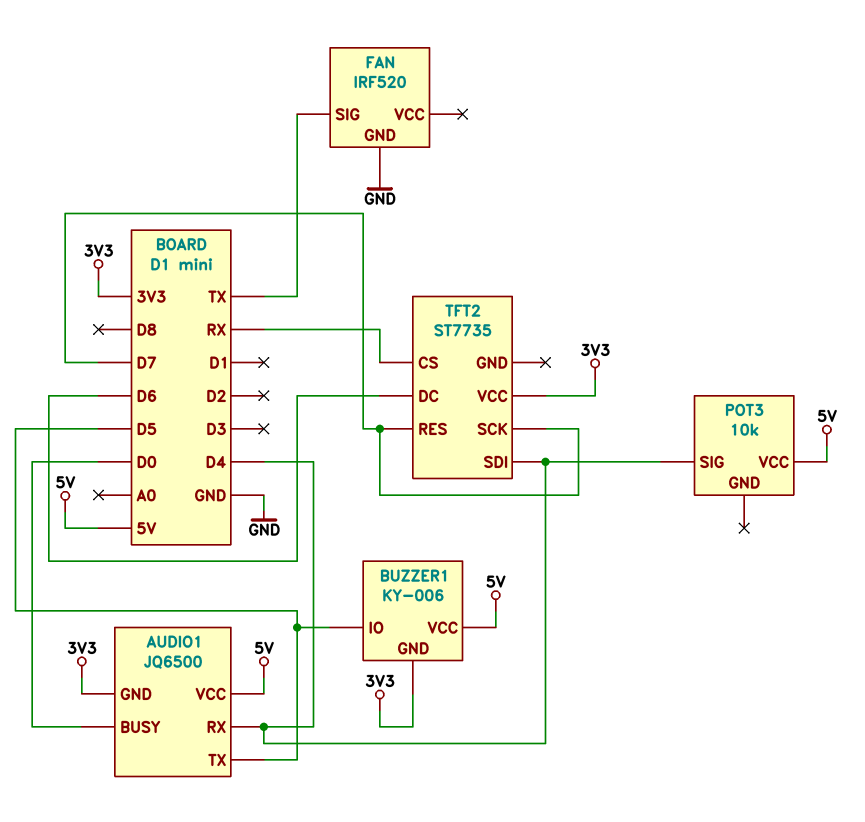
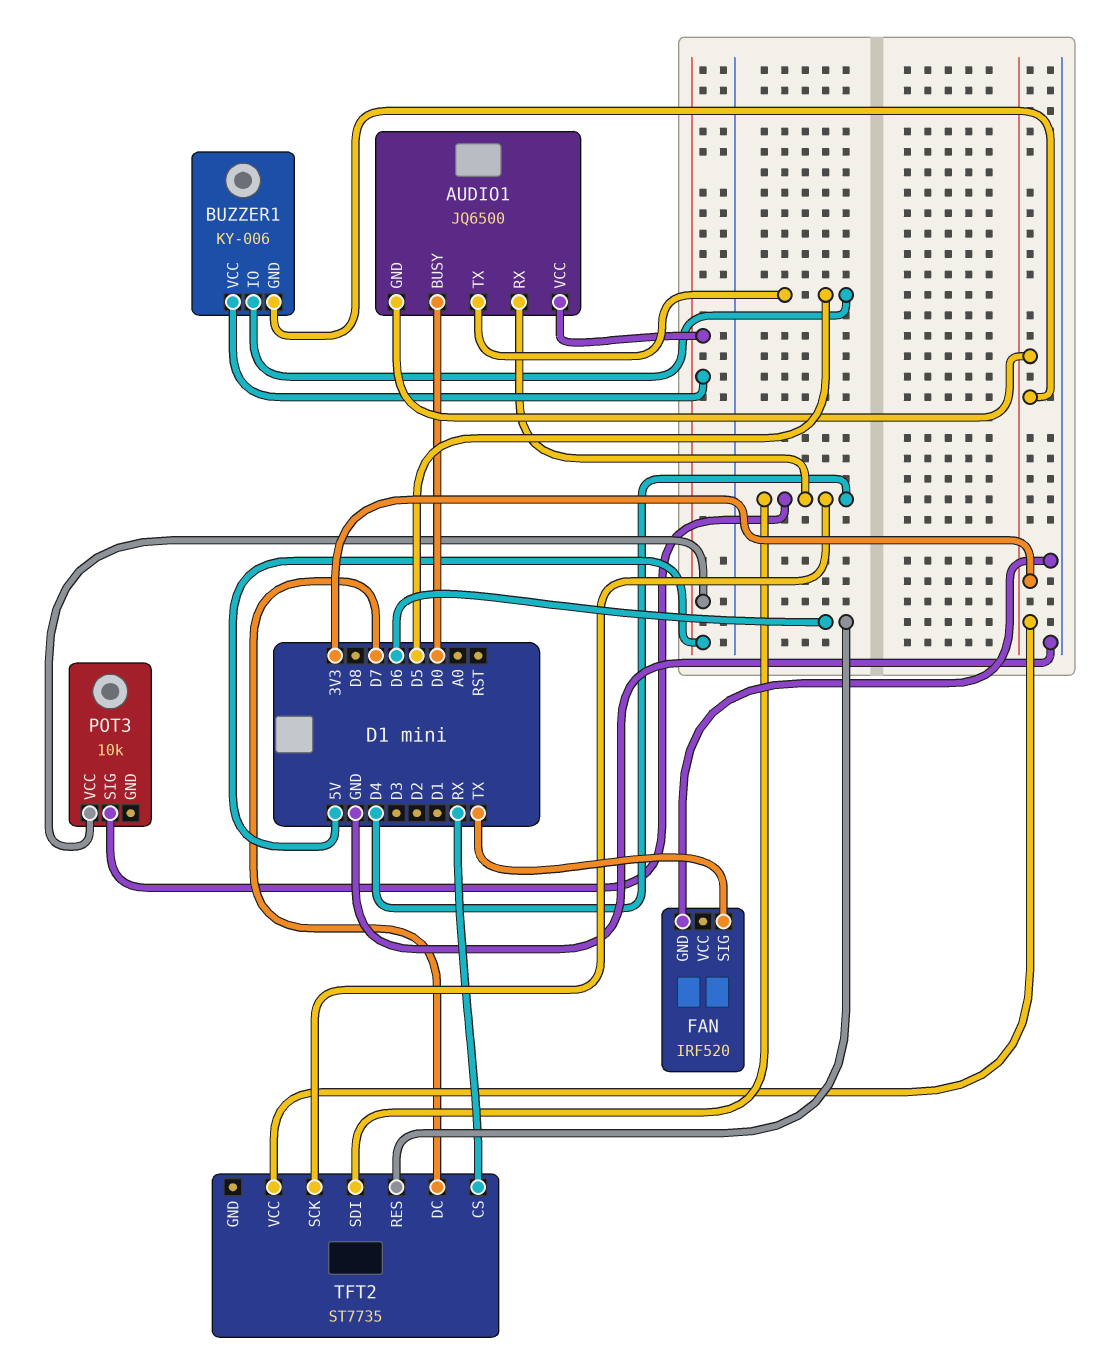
TFT2 pin DC: D6 -> D7
TFT2 pin RES: D7 -> D6
TFT2 pin SCK: D7 -> D4

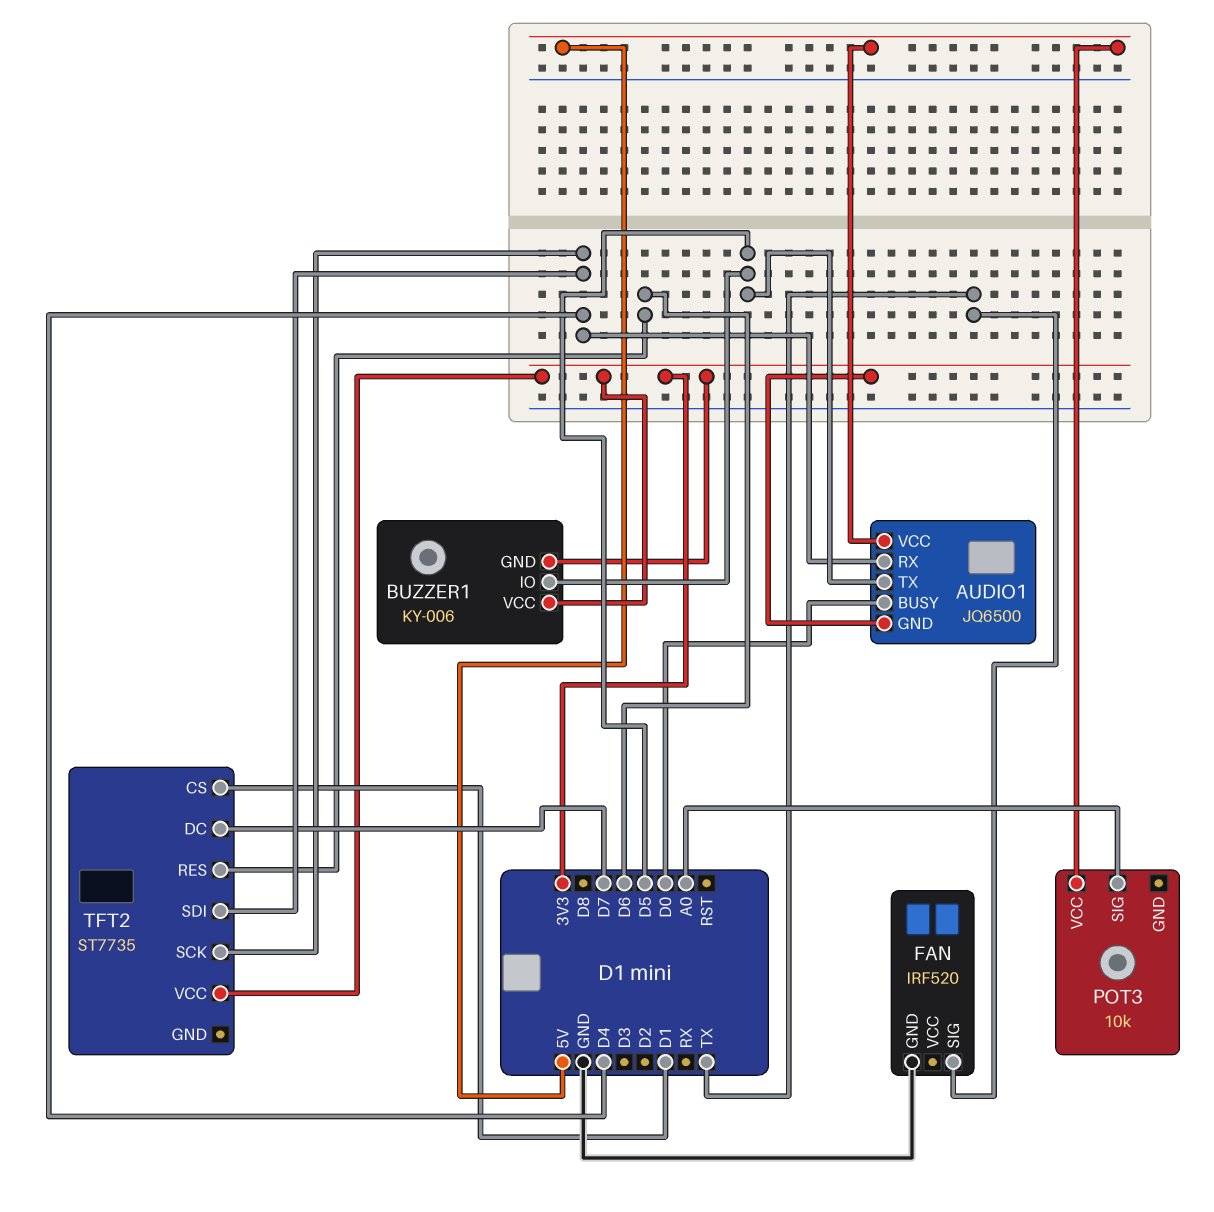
BUZZER1 pin VCC: 5V -> 3V3
POT3 pin SIG: D4 -> A0
TFT2 pin CS: RX -> D1

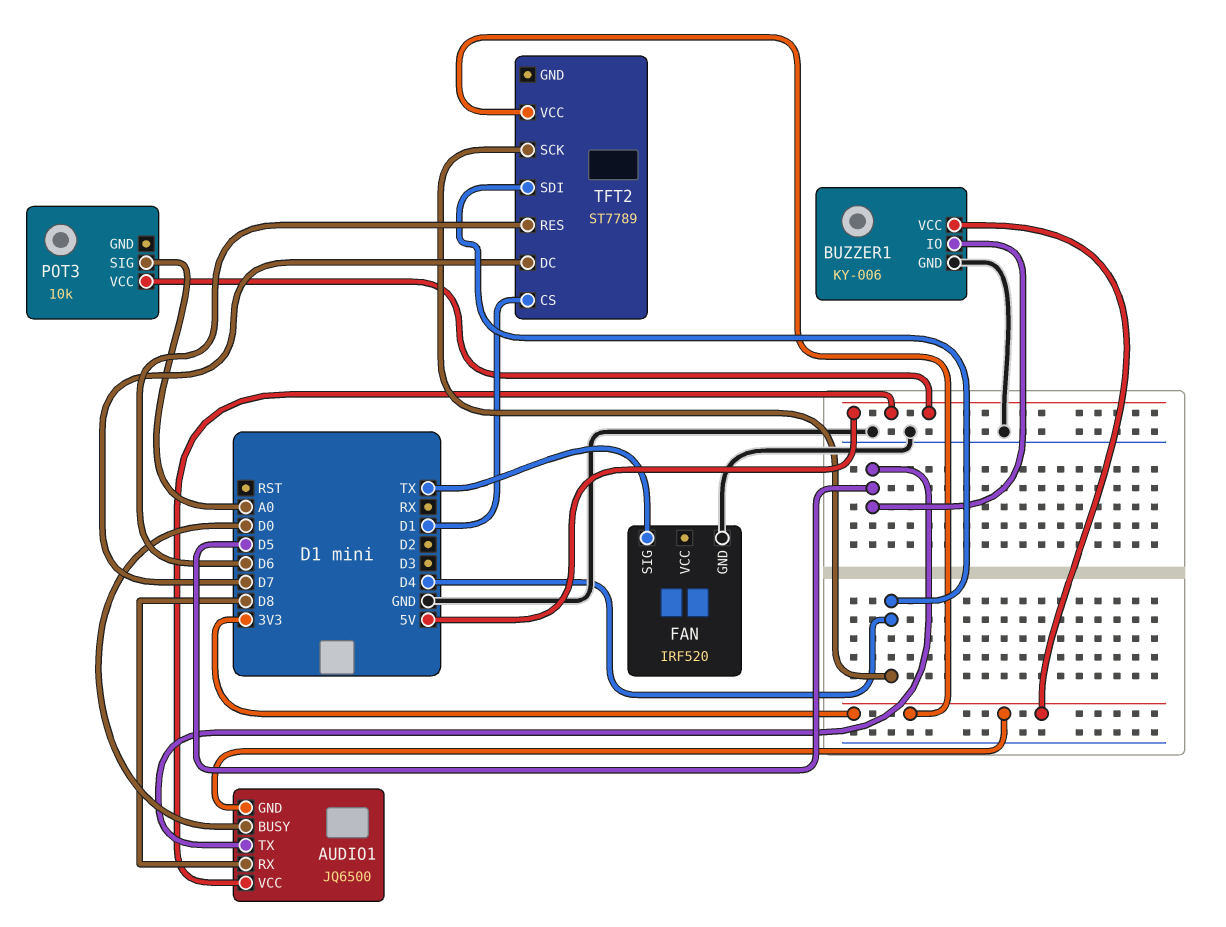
AUDIO1 pin RX: D4 -> D8
BUZZER1 pin GND: 3V3 -> GND
TFT2: ST7735 -> ST7789

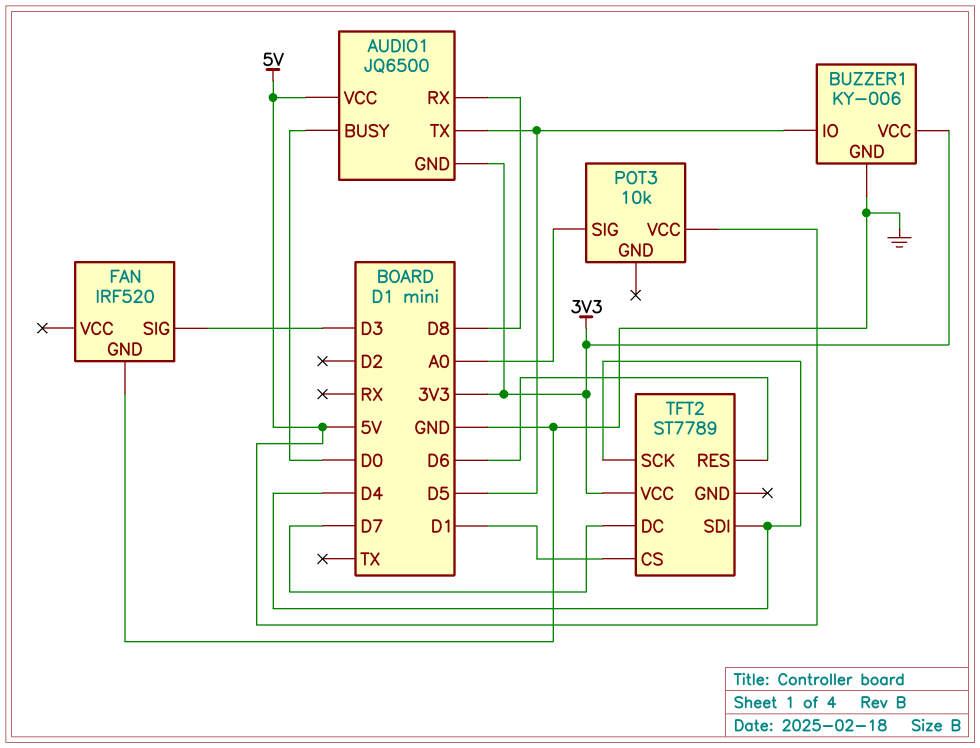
FAN pin SIG: TX -> D3

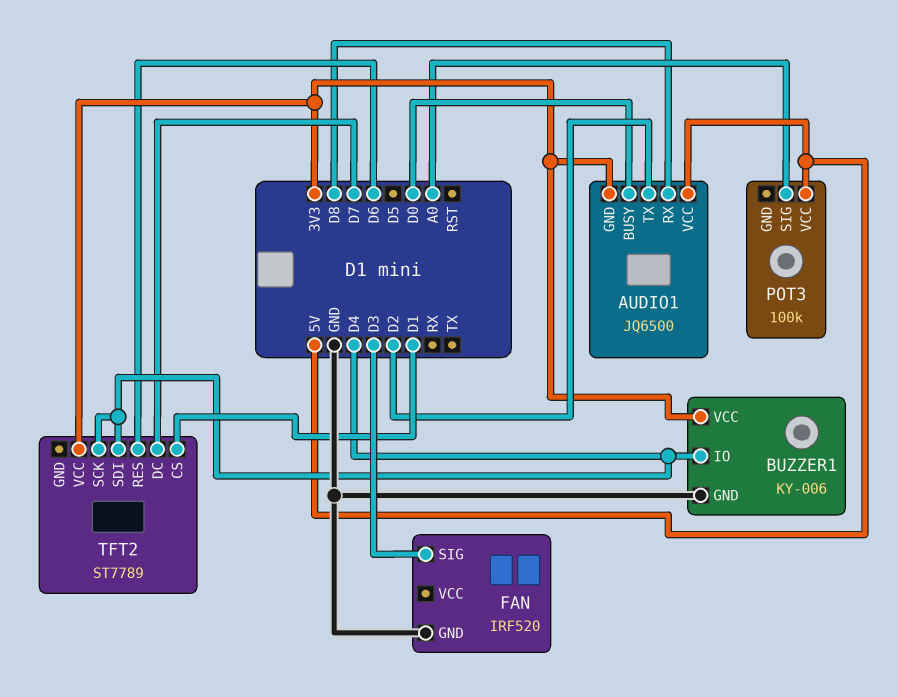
AUDIO1 pin TX: D5 -> D2
BUZZER1 pin IO: D5 -> D4
POT3: 10k -> 100k

